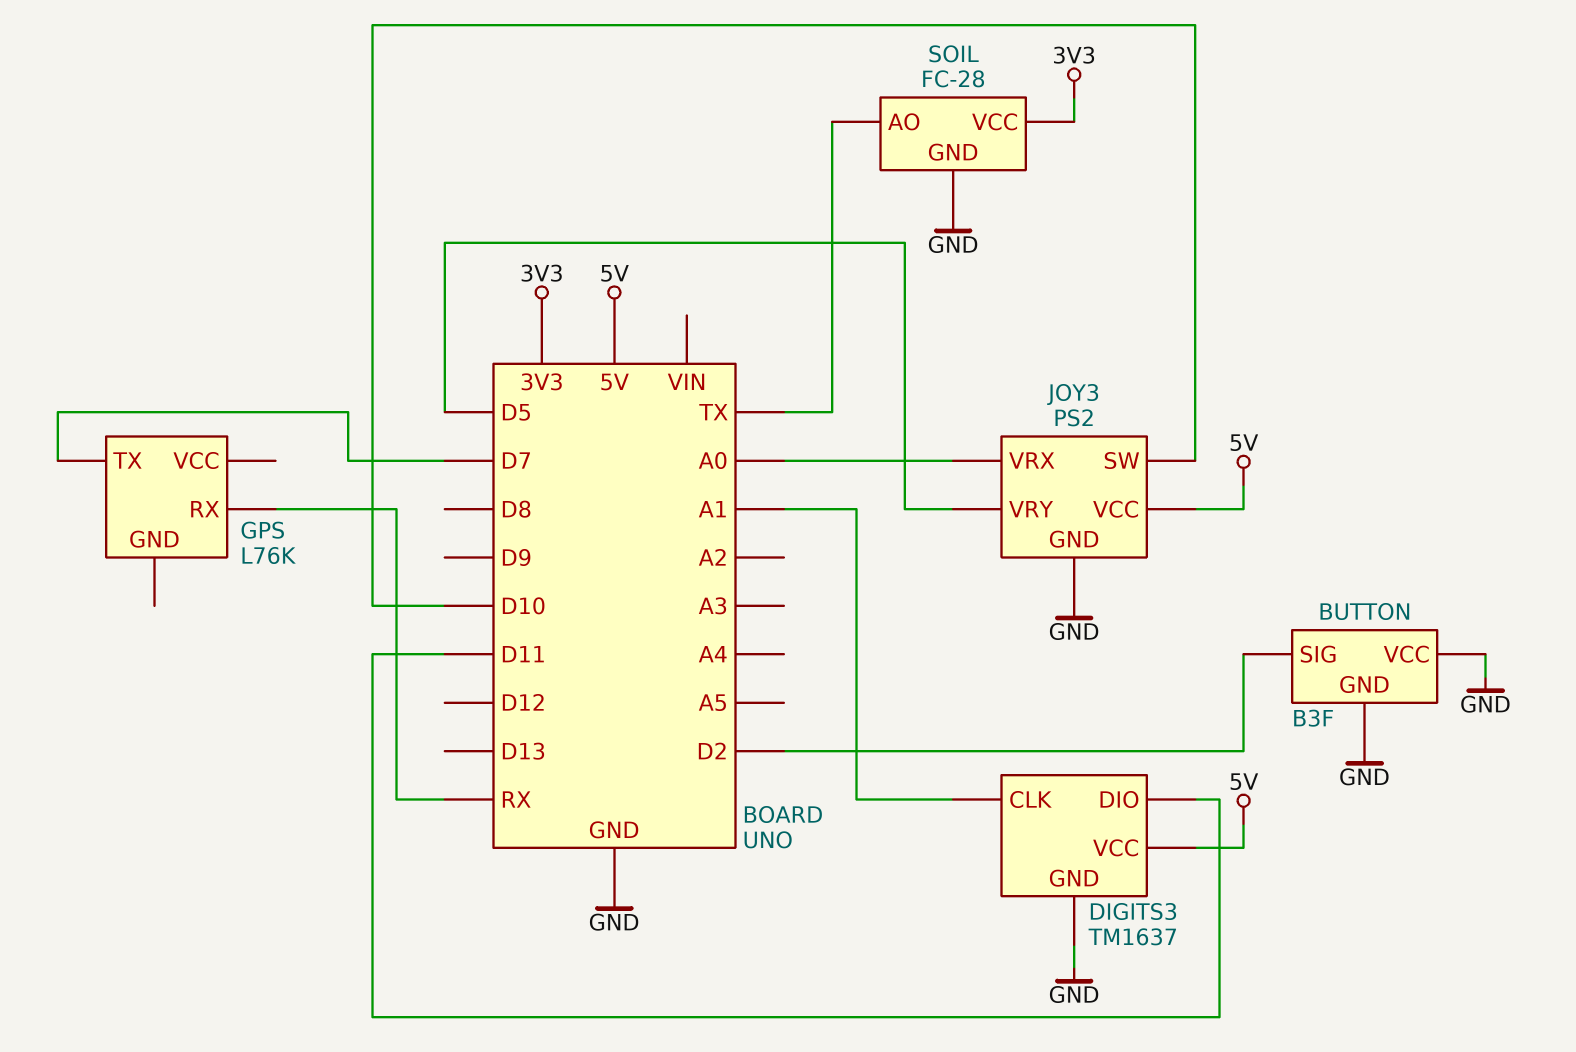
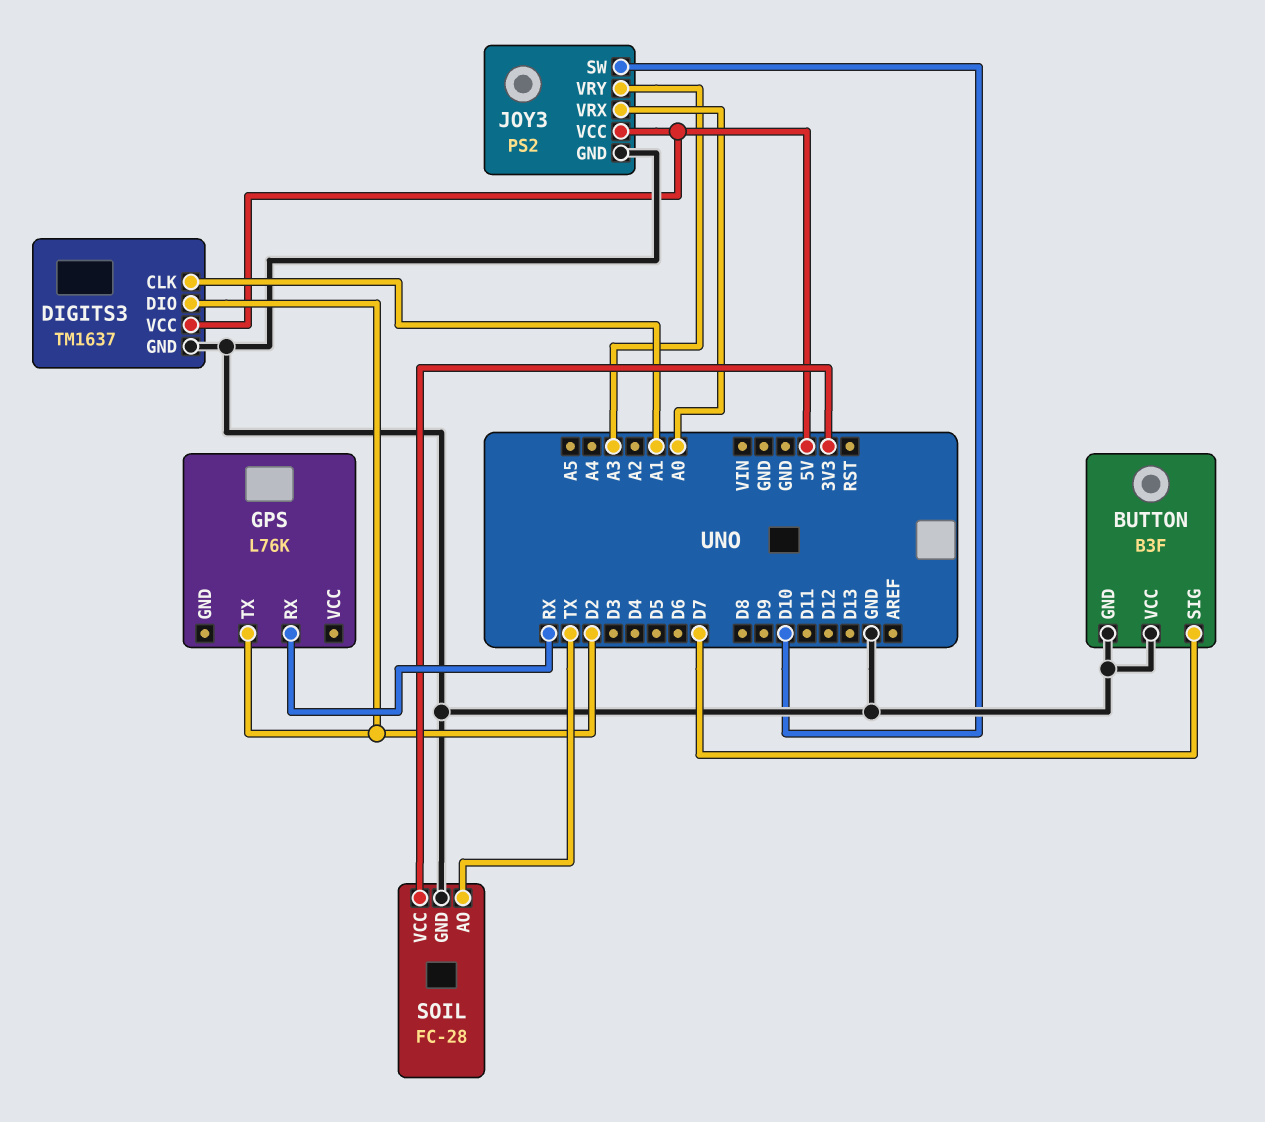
BUTTON pin SIG: D2 -> D7
DIGITS3 pin DIO: D11 -> D2
GPS pin TX: D7 -> D2
JOY3 pin VRY: D5 -> A3

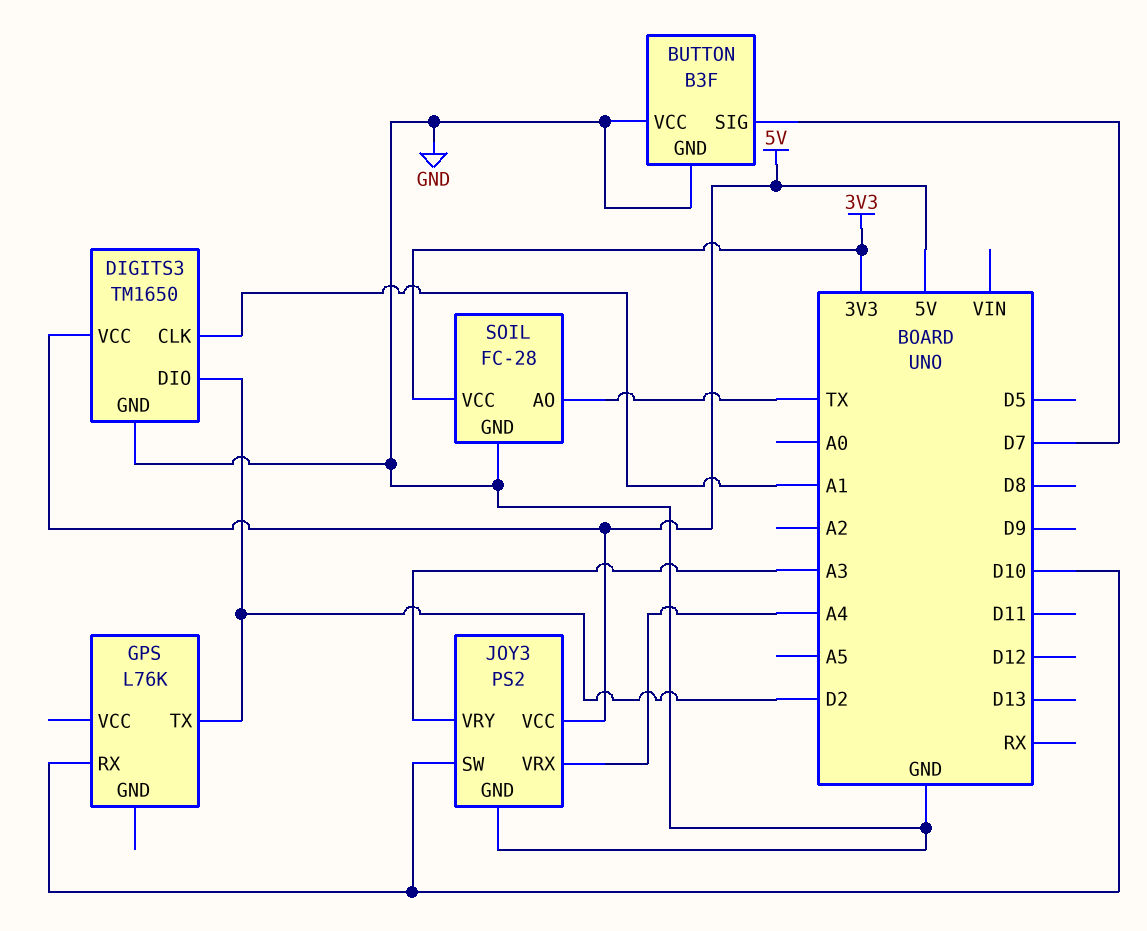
DIGITS3: TM1637 -> TM1650
GPS pin RX: RX -> D10
JOY3 pin VRX: A0 -> A4

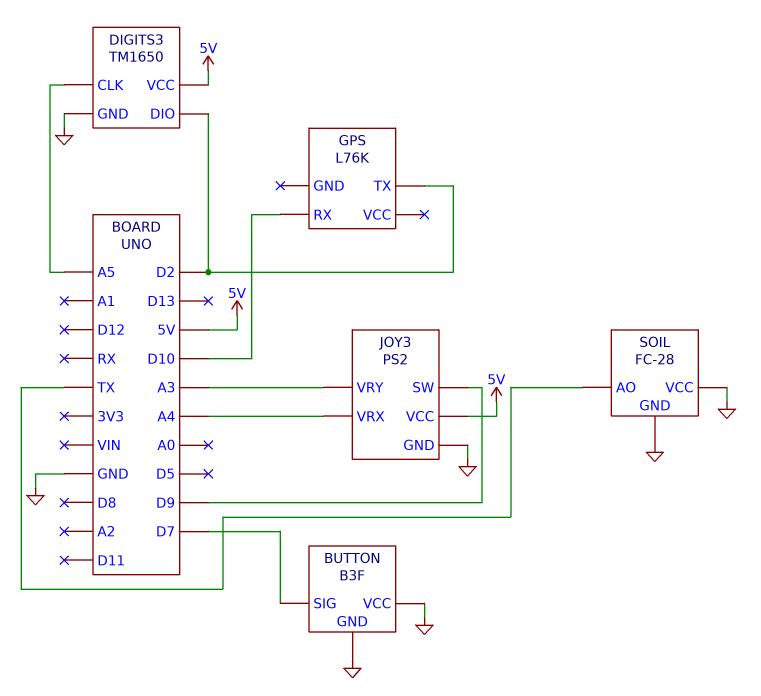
DIGITS3 pin CLK: A1 -> A5
JOY3 pin SW: D10 -> D9
SOIL pin VCC: 3V3 -> GND

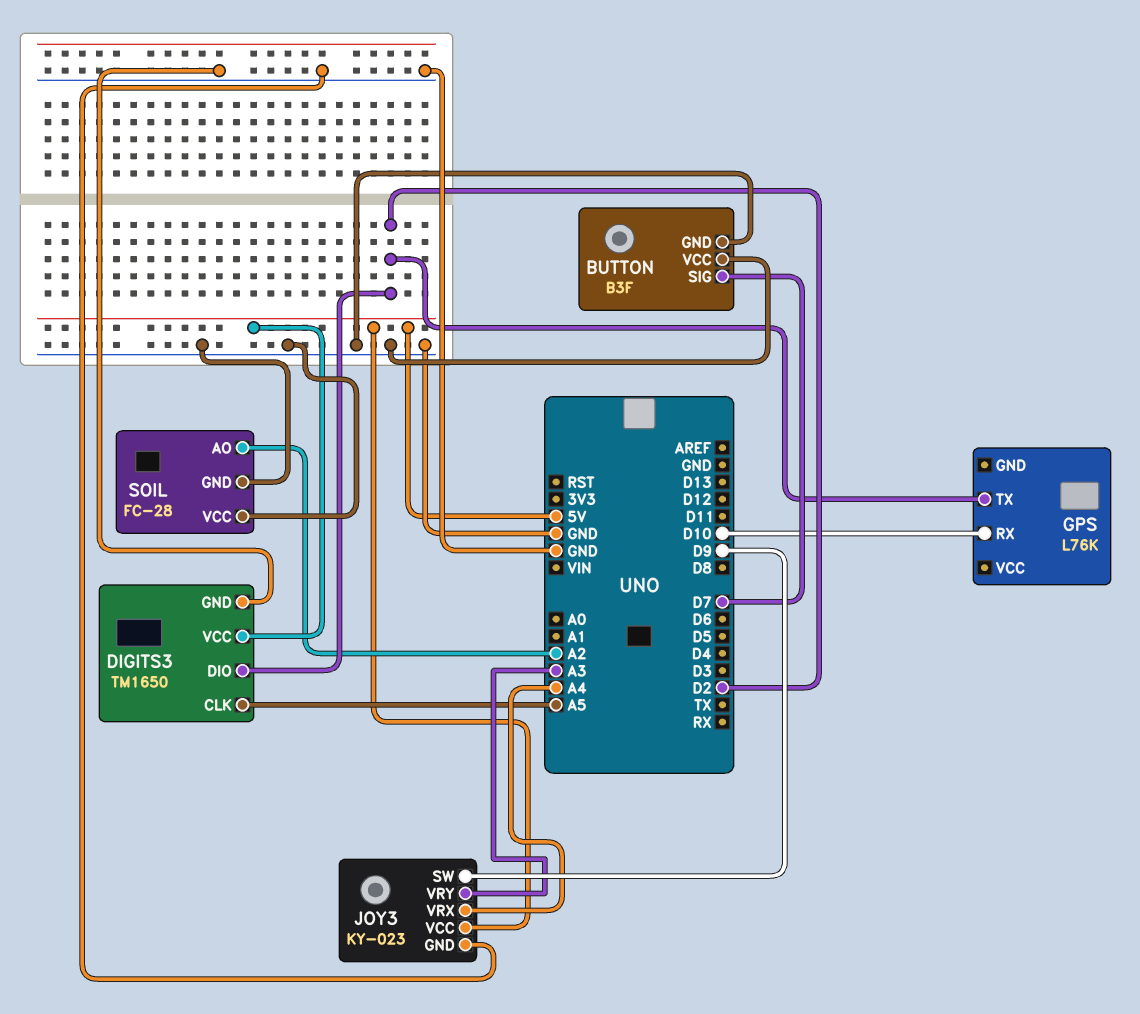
JOY3: PS2 -> KY-023
SOIL pin AO: TX -> A2

